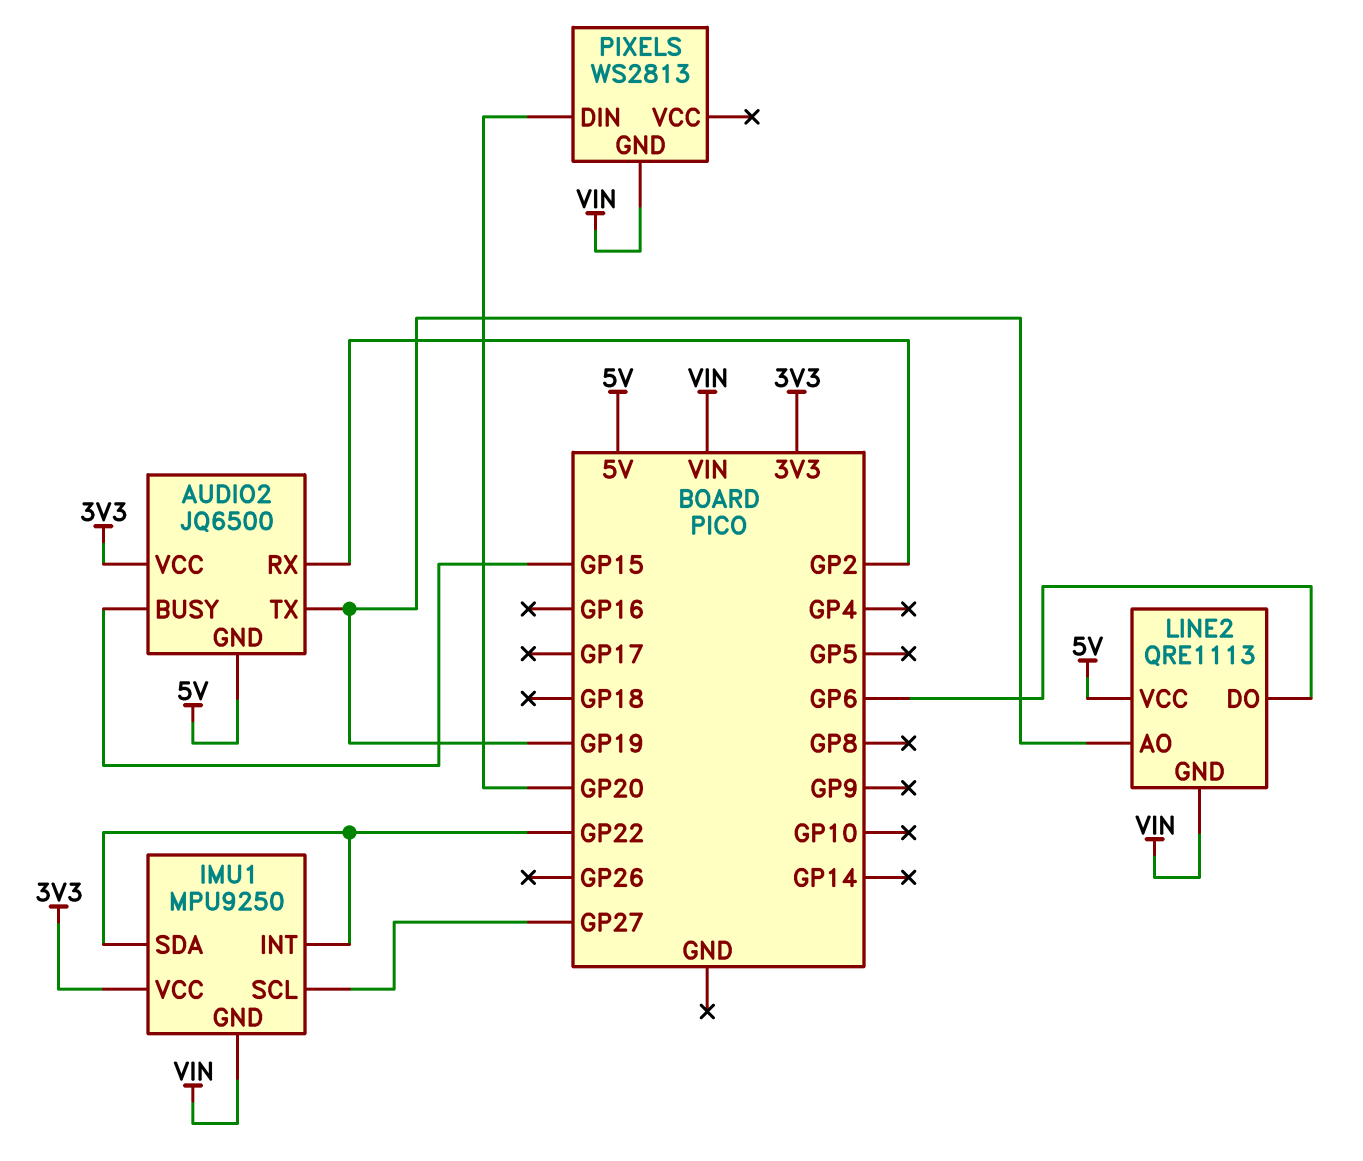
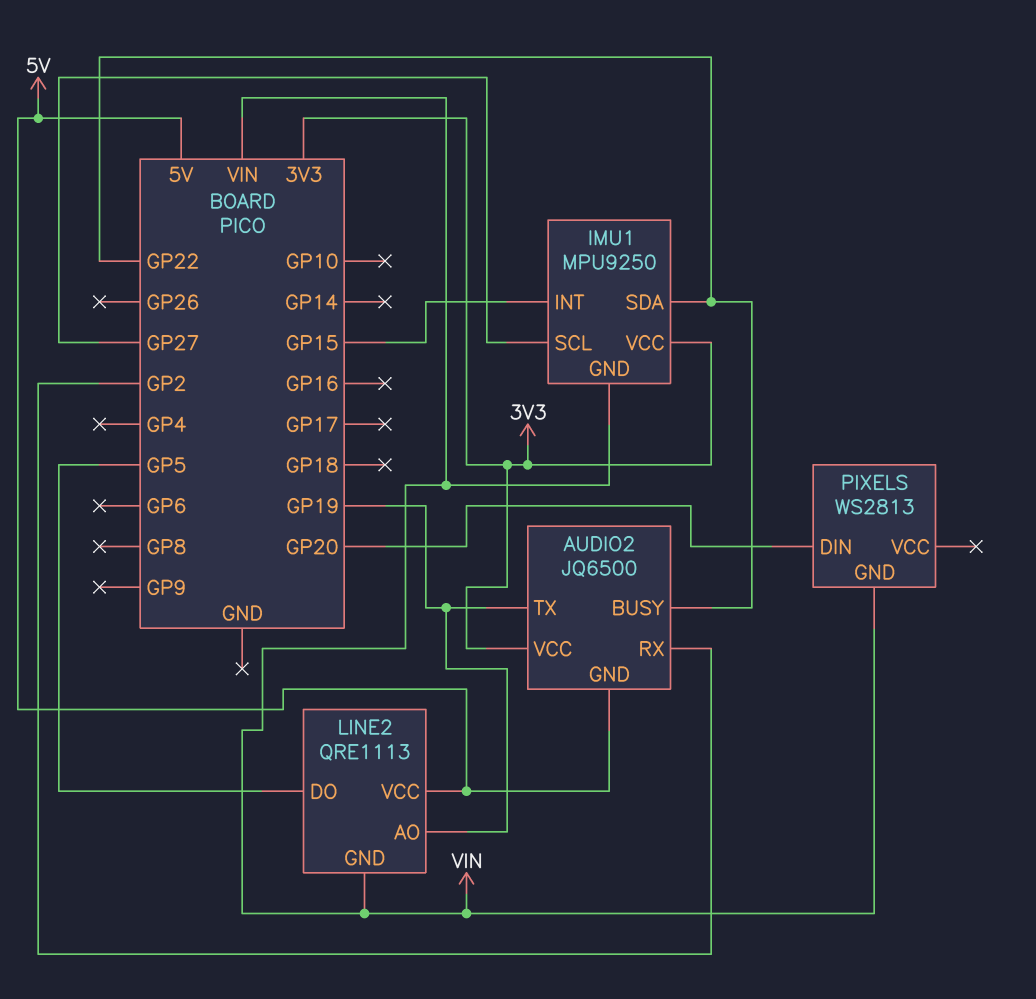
AUDIO2 pin BUSY: GP15 -> GP22
IMU1 pin INT: GP22 -> GP15
LINE2 pin DO: GP6 -> GP5

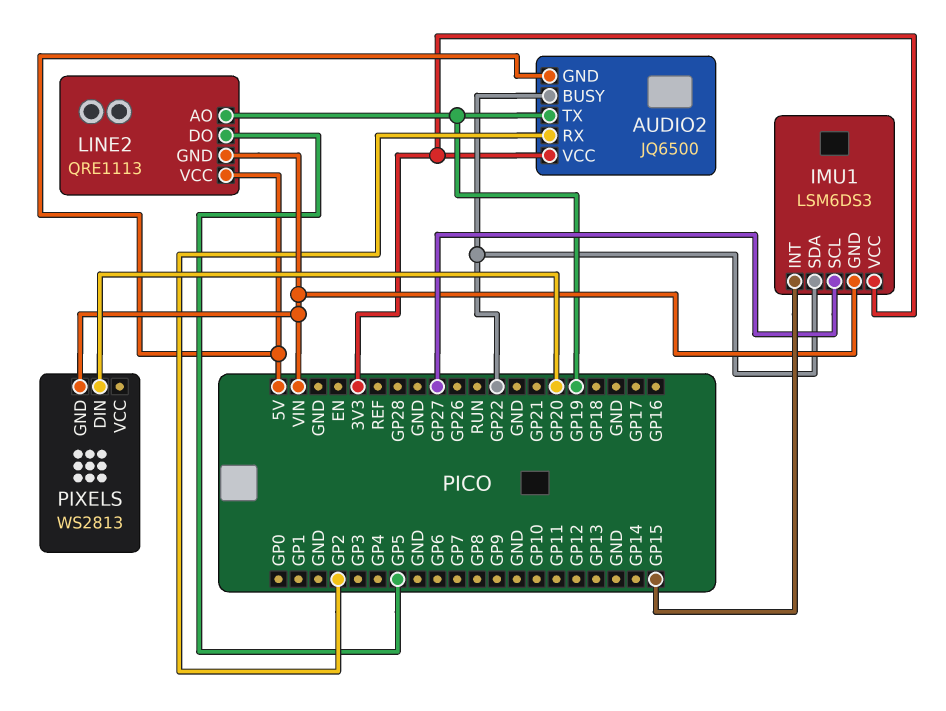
IMU1: MPU9250 -> LSM6DS3

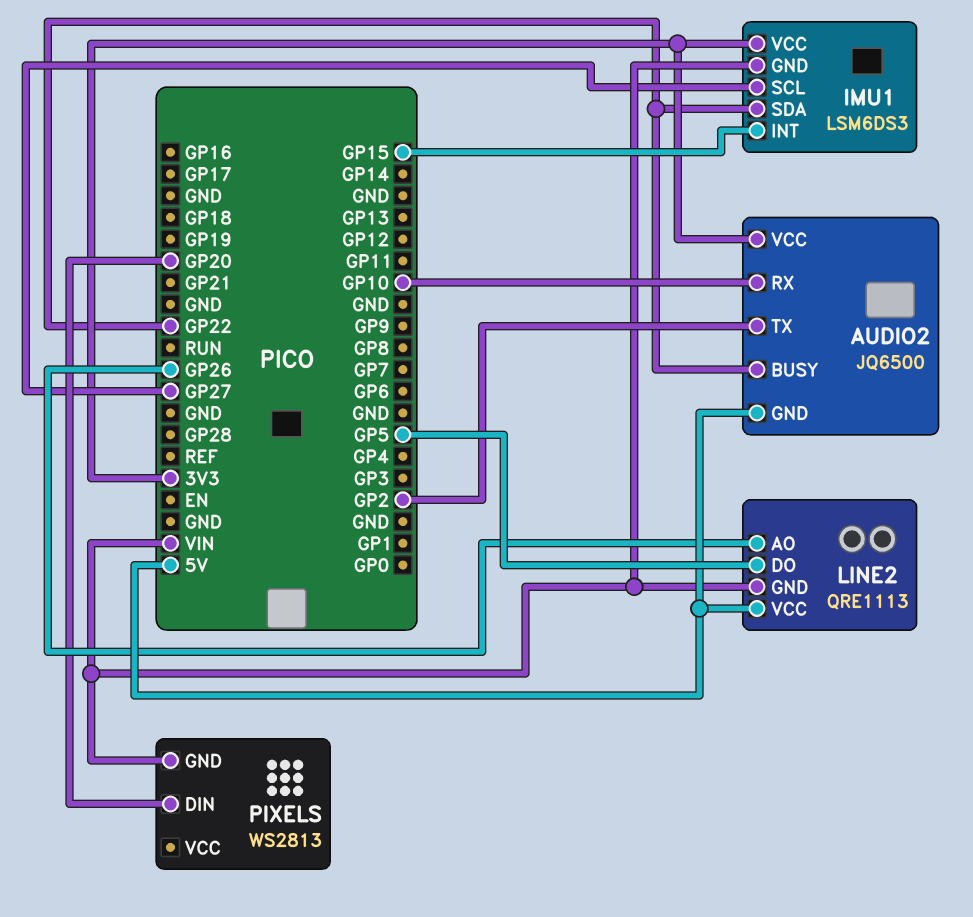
AUDIO2 pin RX: GP2 -> GP10
AUDIO2 pin TX: GP19 -> GP2
LINE2 pin AO: GP19 -> GP26

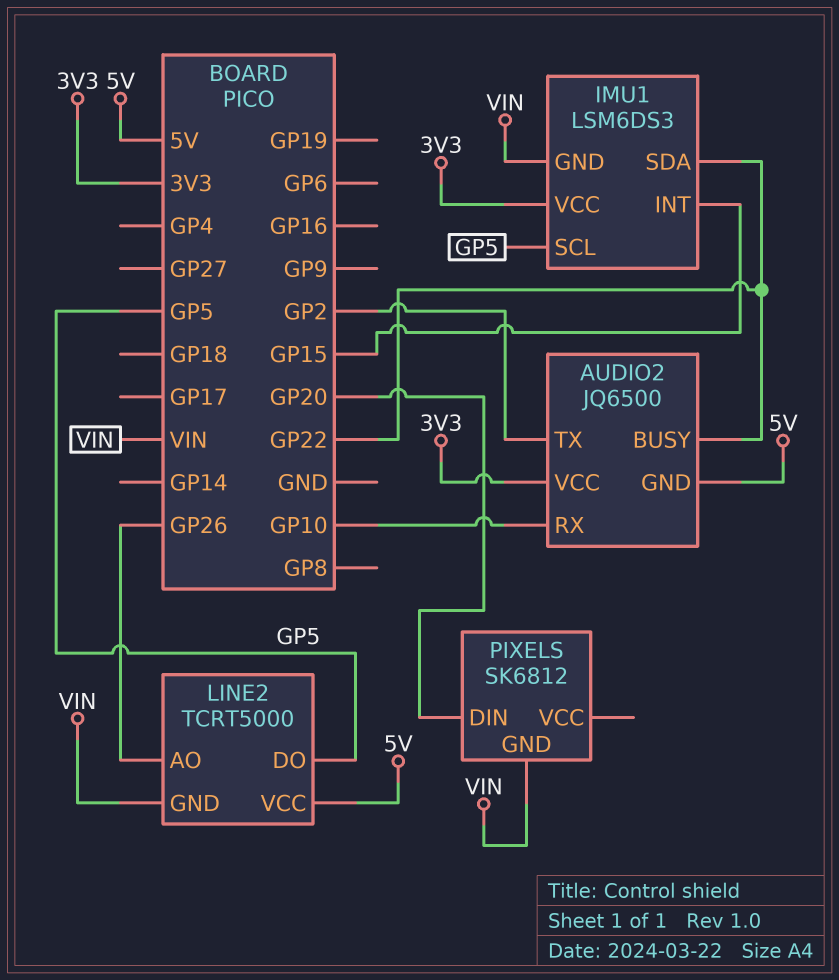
IMU1 pin SCL: GP27 -> GP5
LINE2: QRE1113 -> TCRT5000
PIXELS: WS2813 -> SK6812

